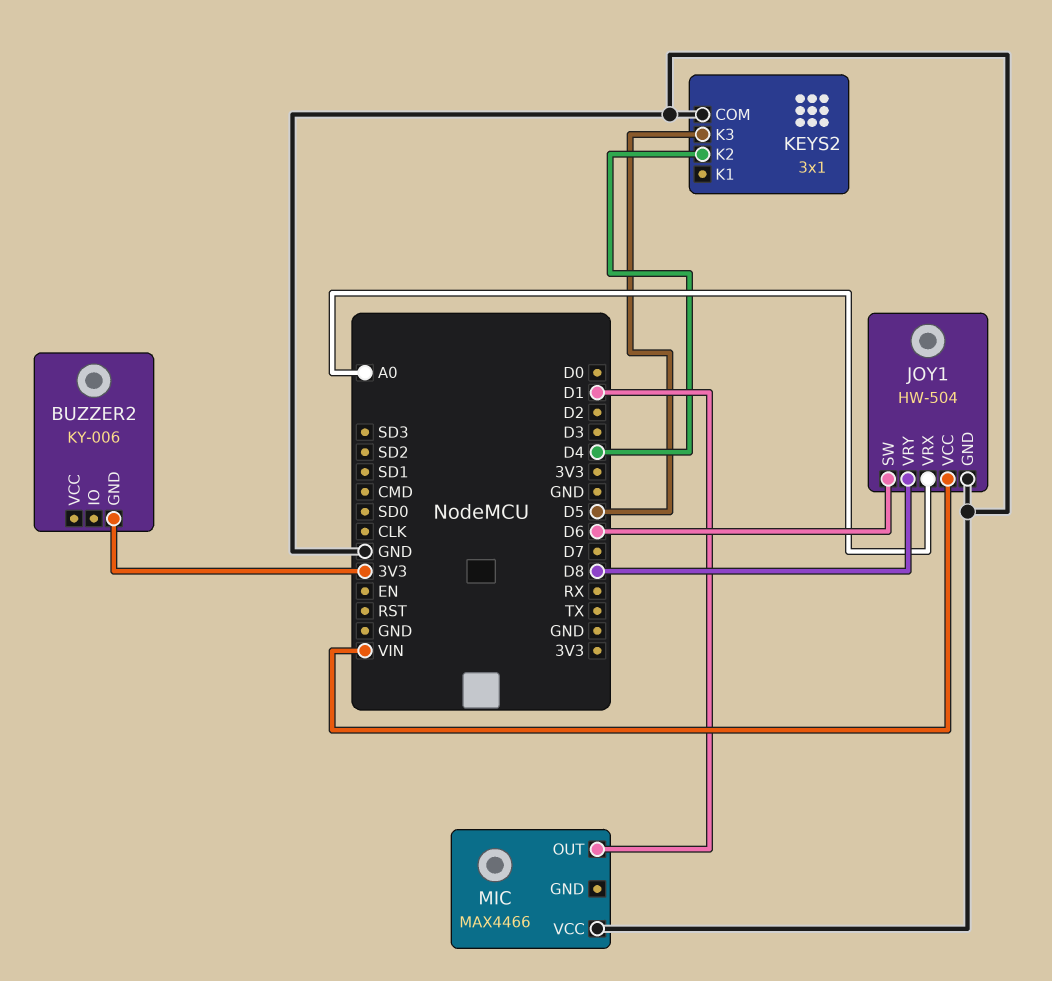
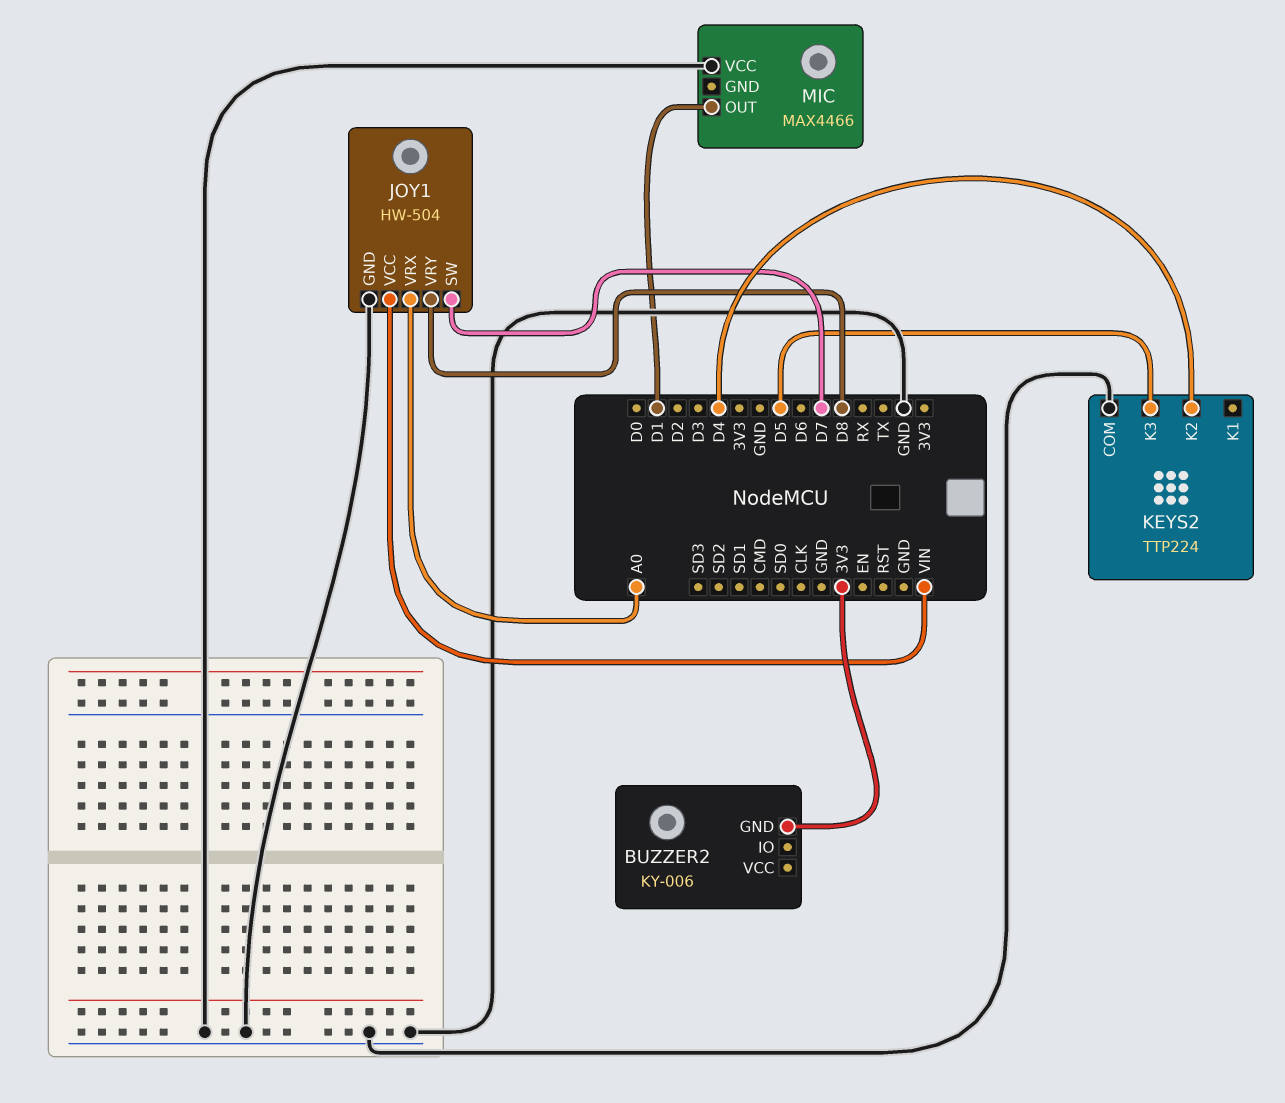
JOY1 pin SW: D6 -> D7
KEYS2: 3x1 -> TTP224

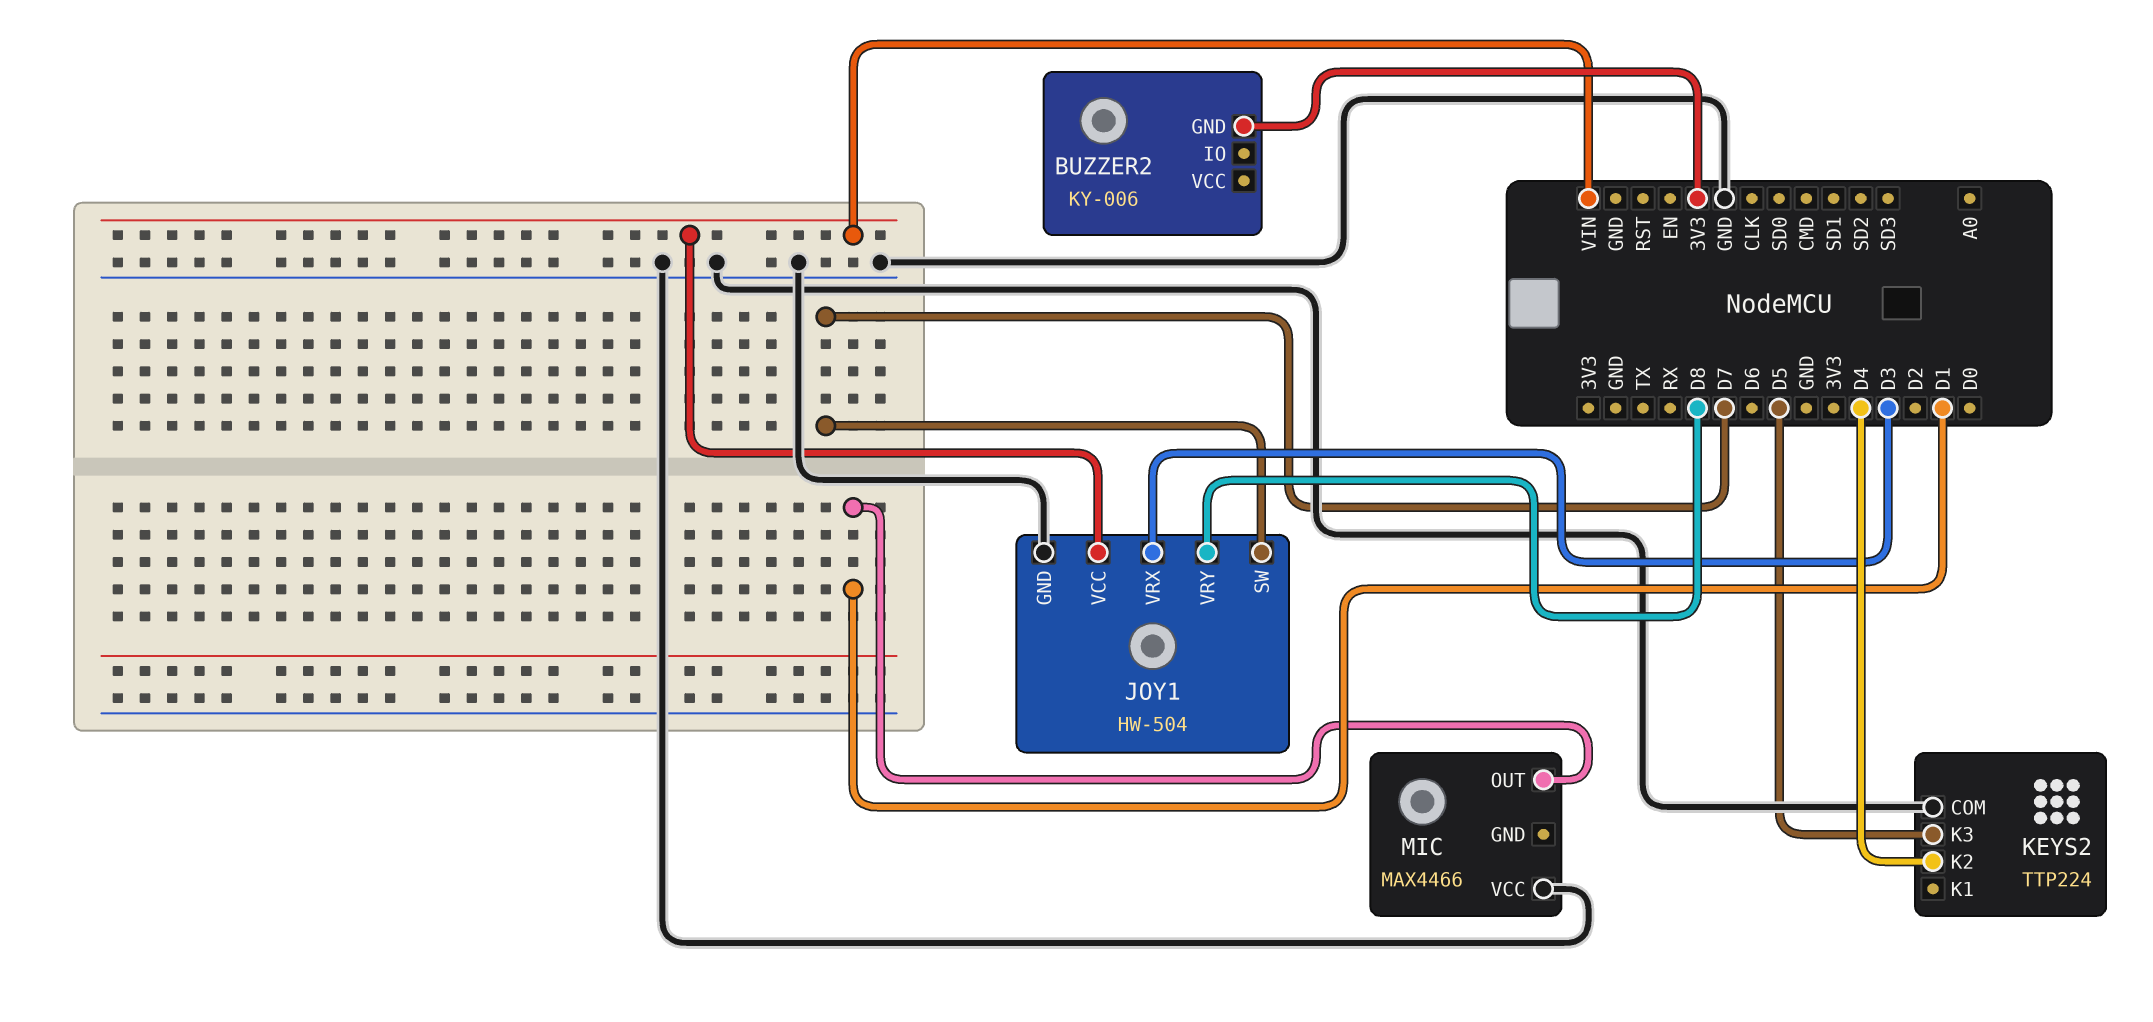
JOY1 pin VRX: A0 -> D3

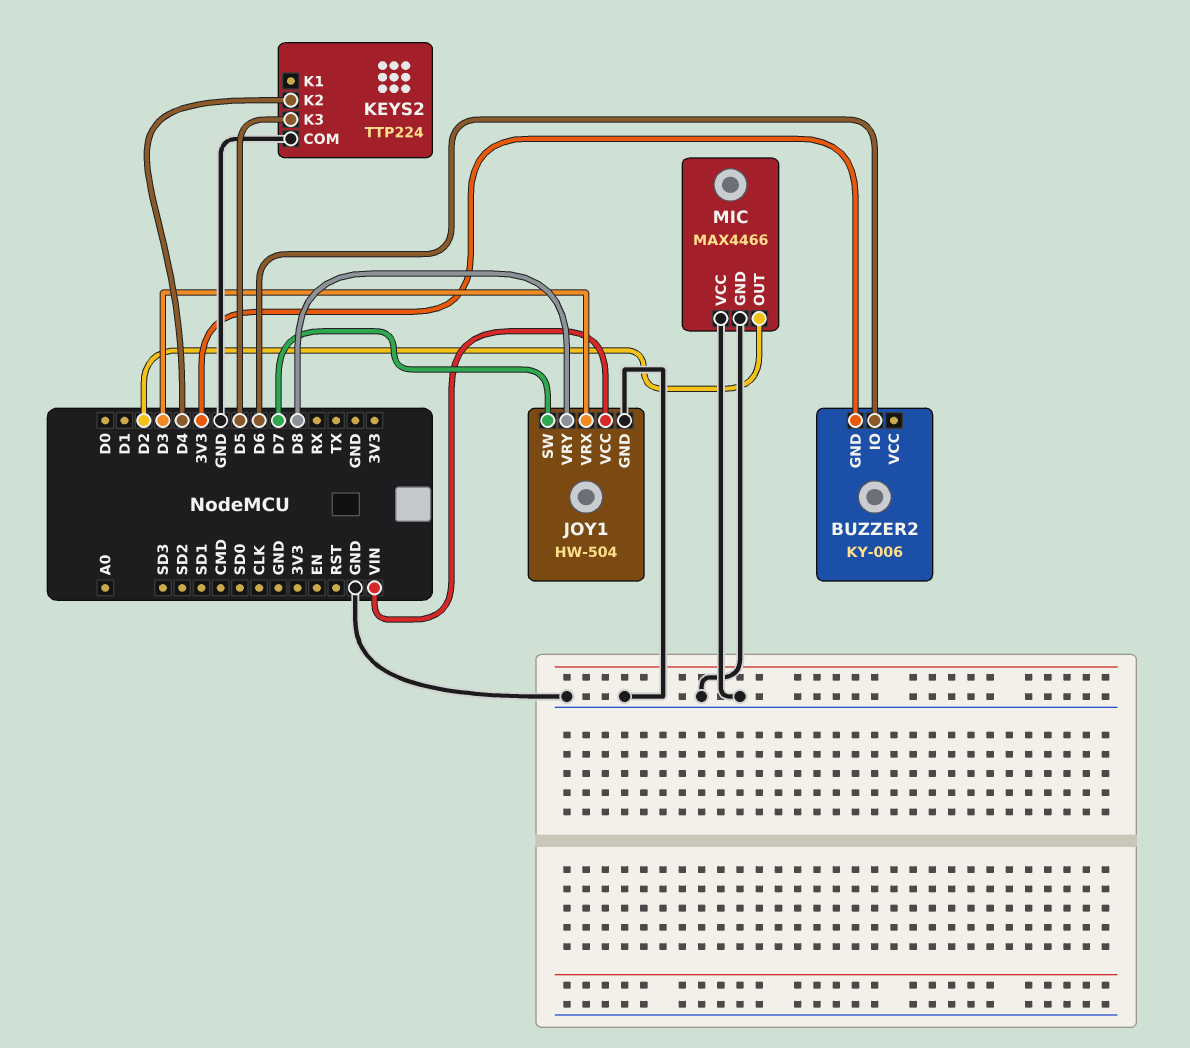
BUZZER2 pin IO: none -> D6
MIC pin GND: none -> GND
MIC pin OUT: D1 -> D2

